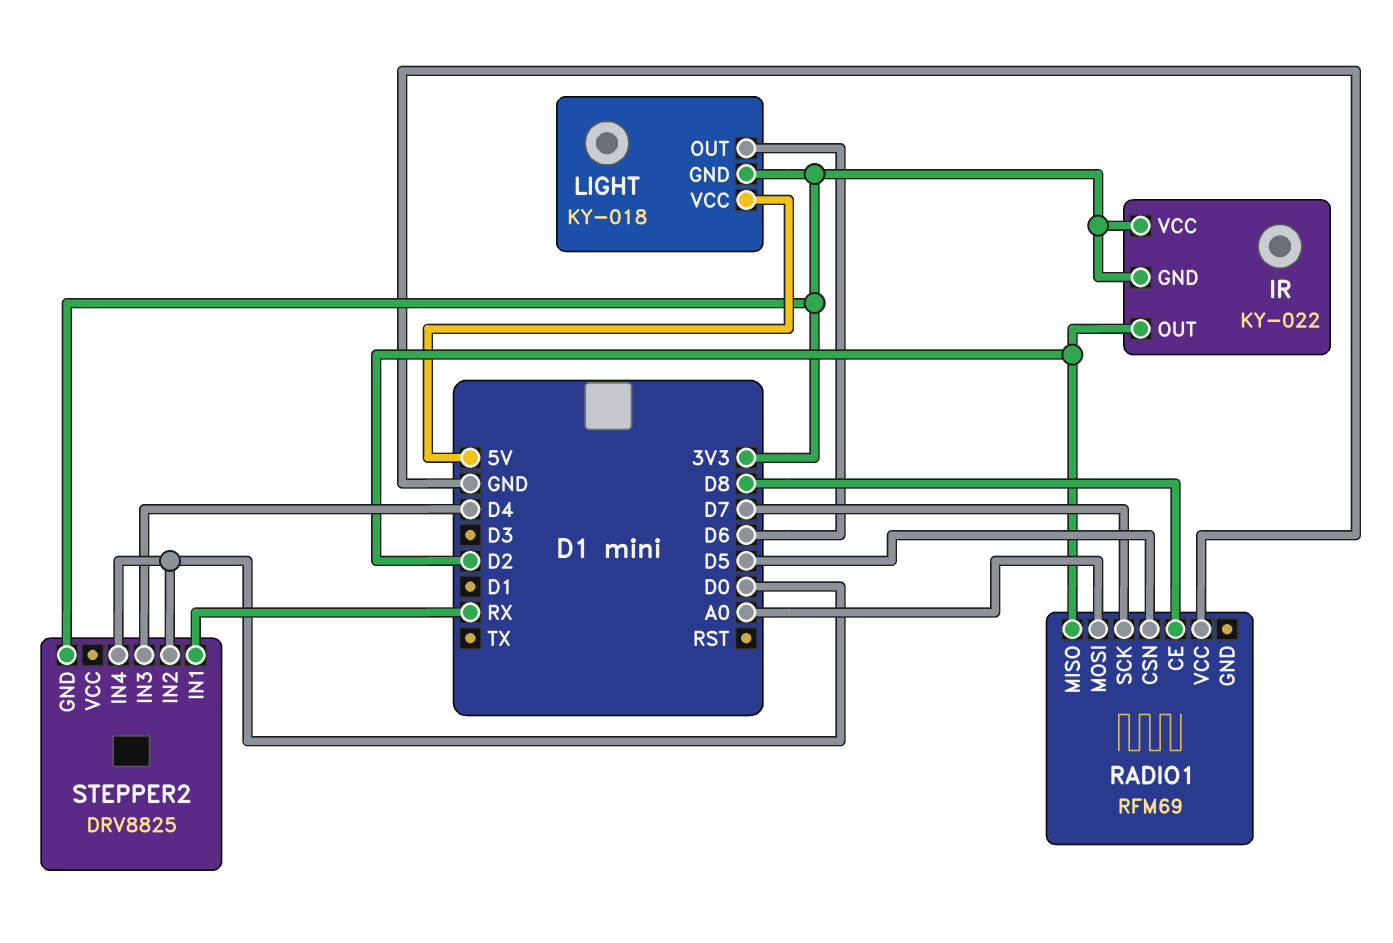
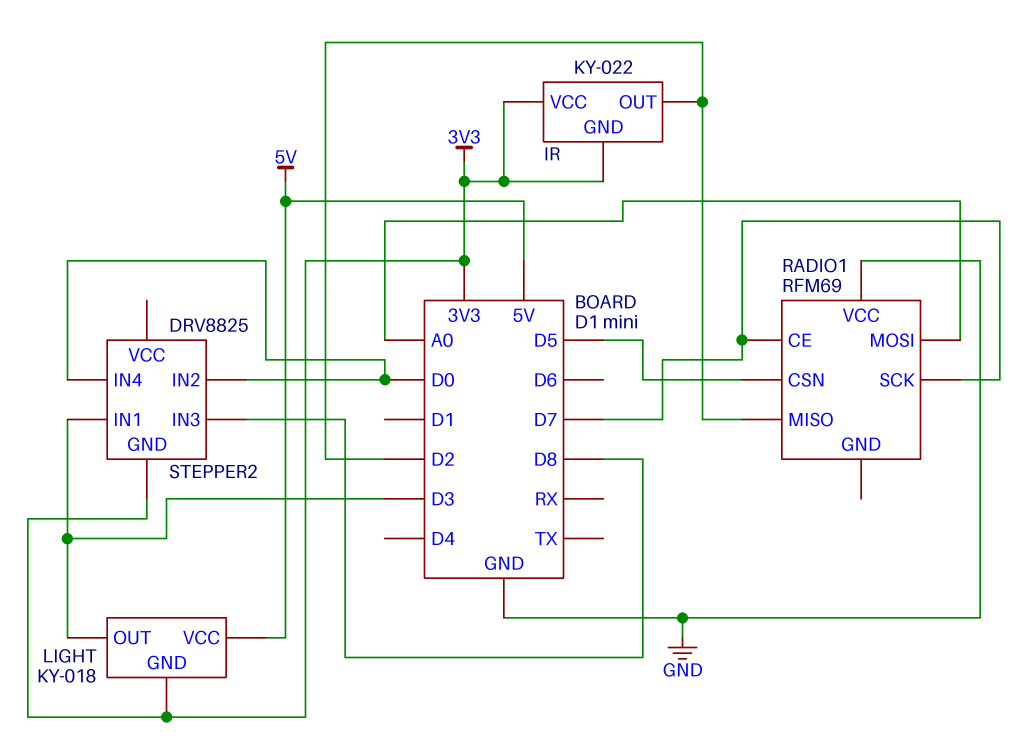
LIGHT pin OUT: D6 -> D3
RADIO1 pin CE: D8 -> D7
STEPPER2 pin IN1: RX -> D3
STEPPER2 pin IN3: D4 -> D8

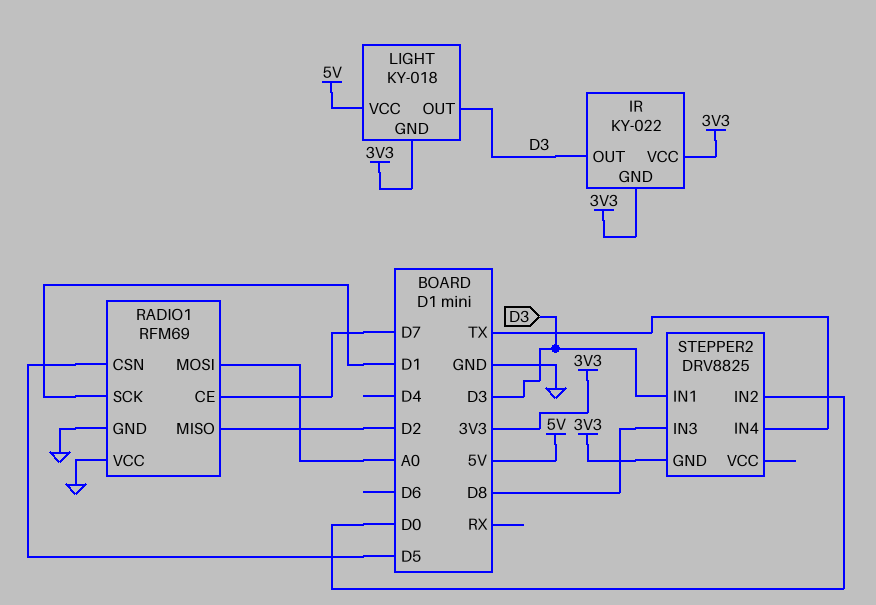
IR pin OUT: D2 -> D3
RADIO1 pin GND: none -> GND
RADIO1 pin SCK: D7 -> D1
STEPPER2 pin IN4: D0 -> TX

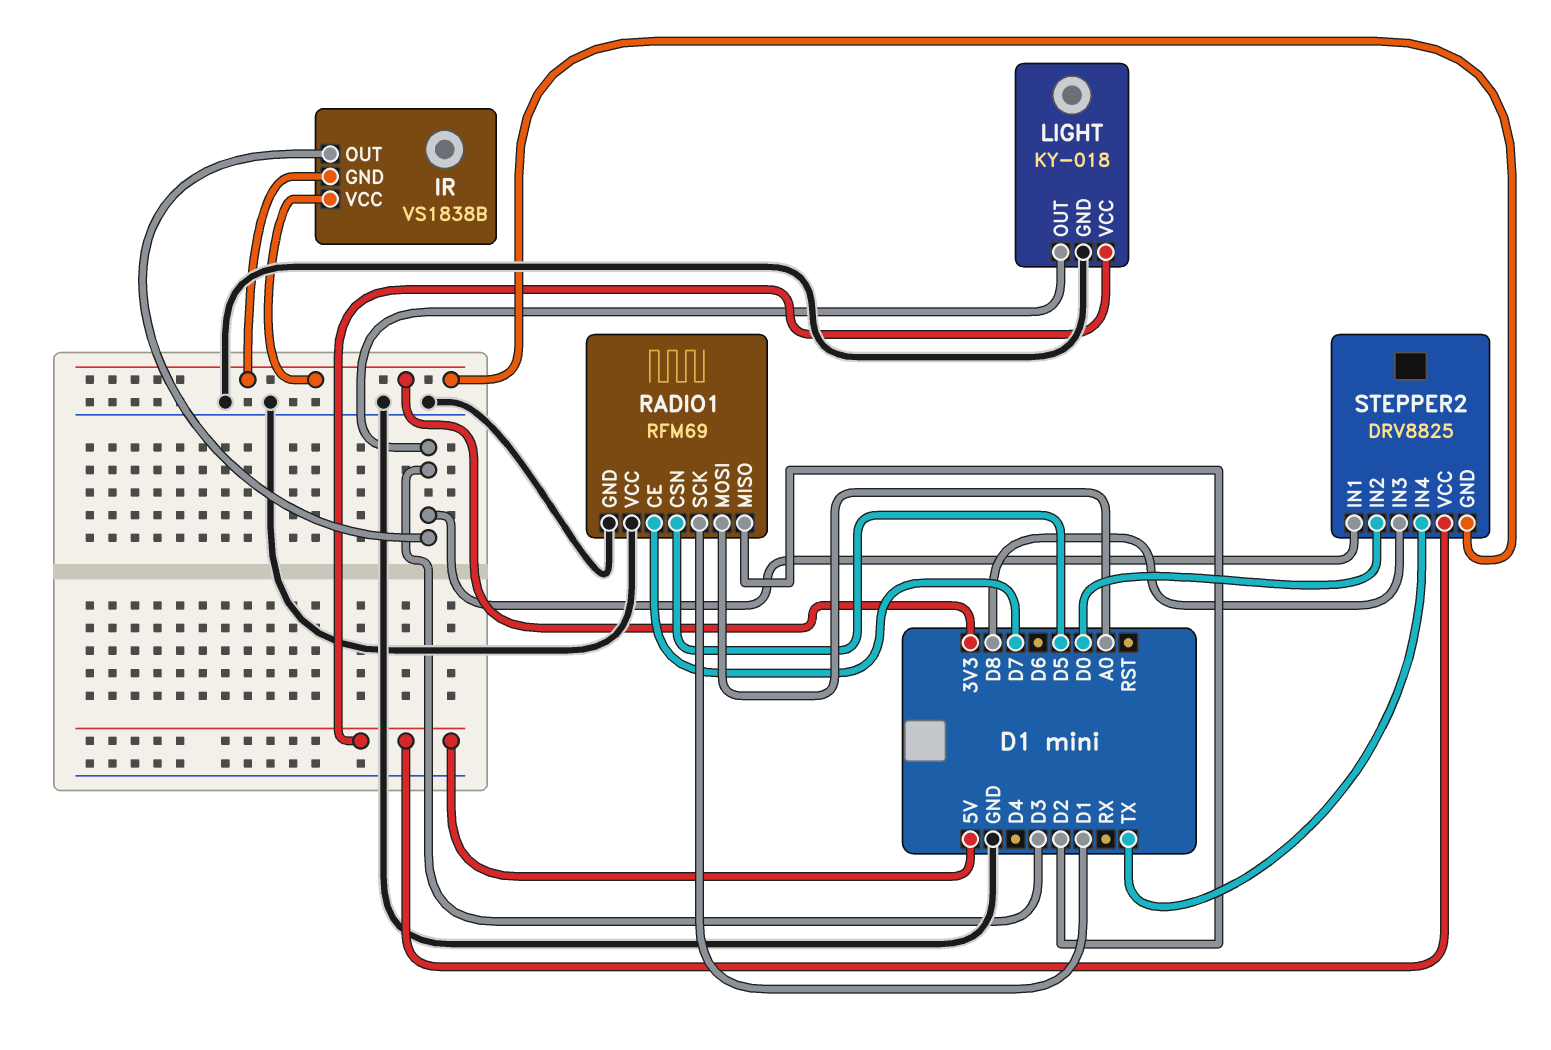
IR: KY-022 -> VS1838B
LIGHT pin GND: 3V3 -> GND
STEPPER2 pin VCC: none -> 5V

